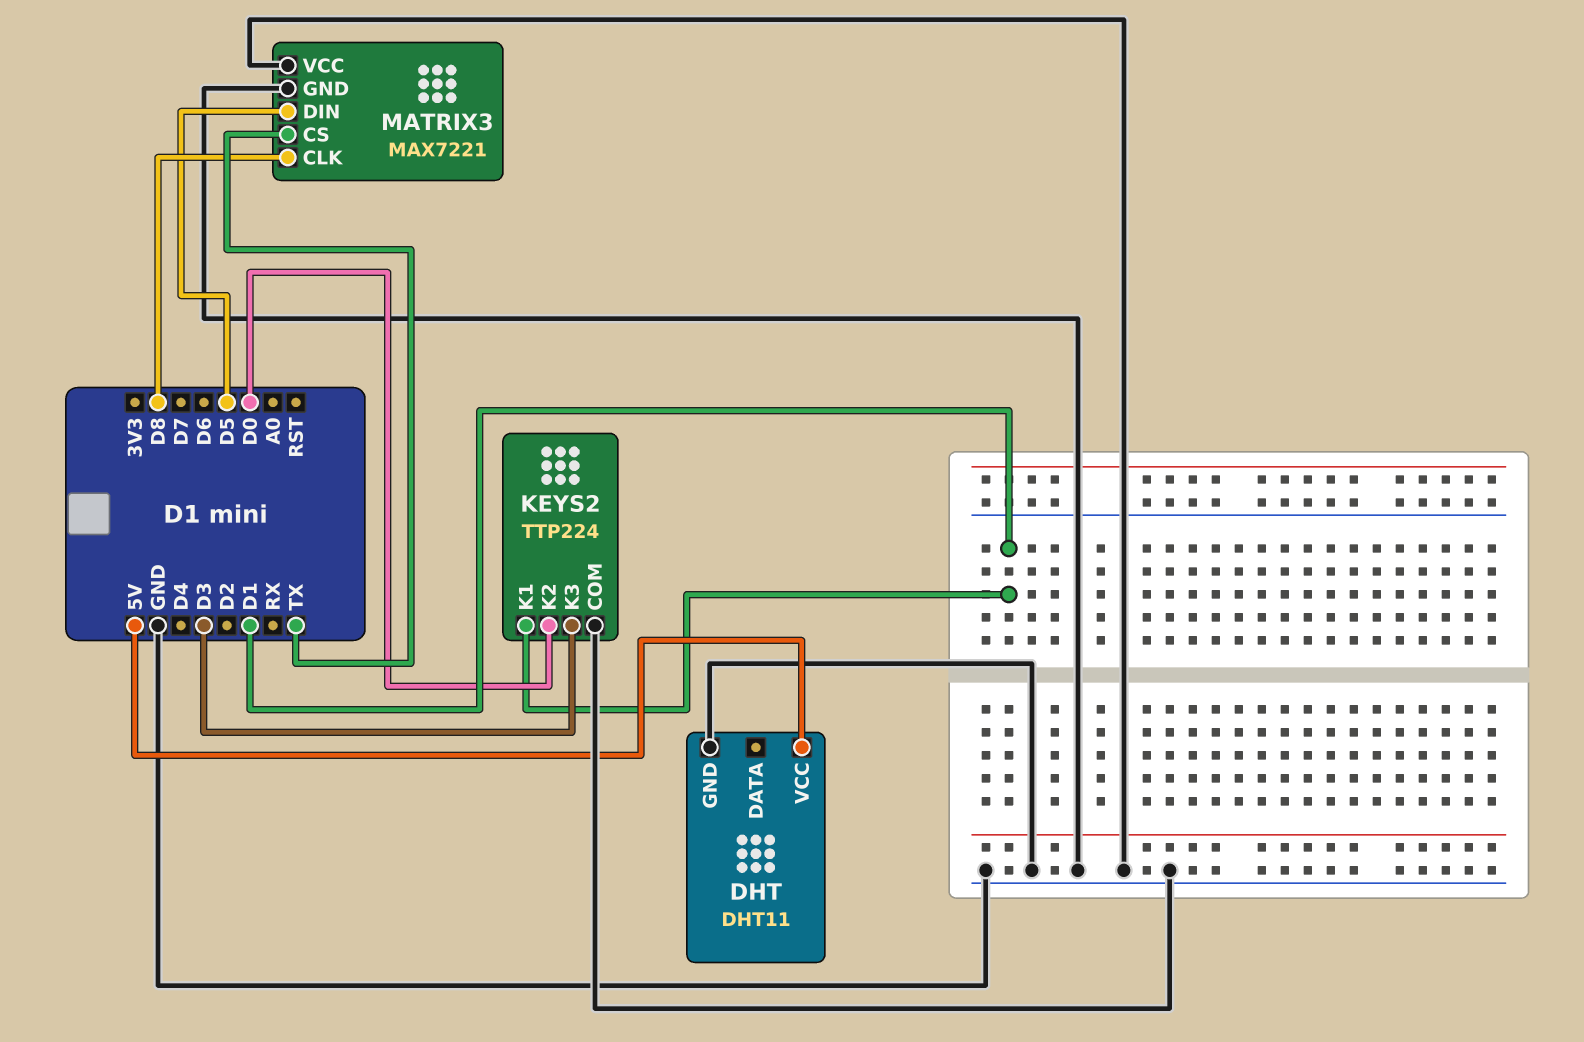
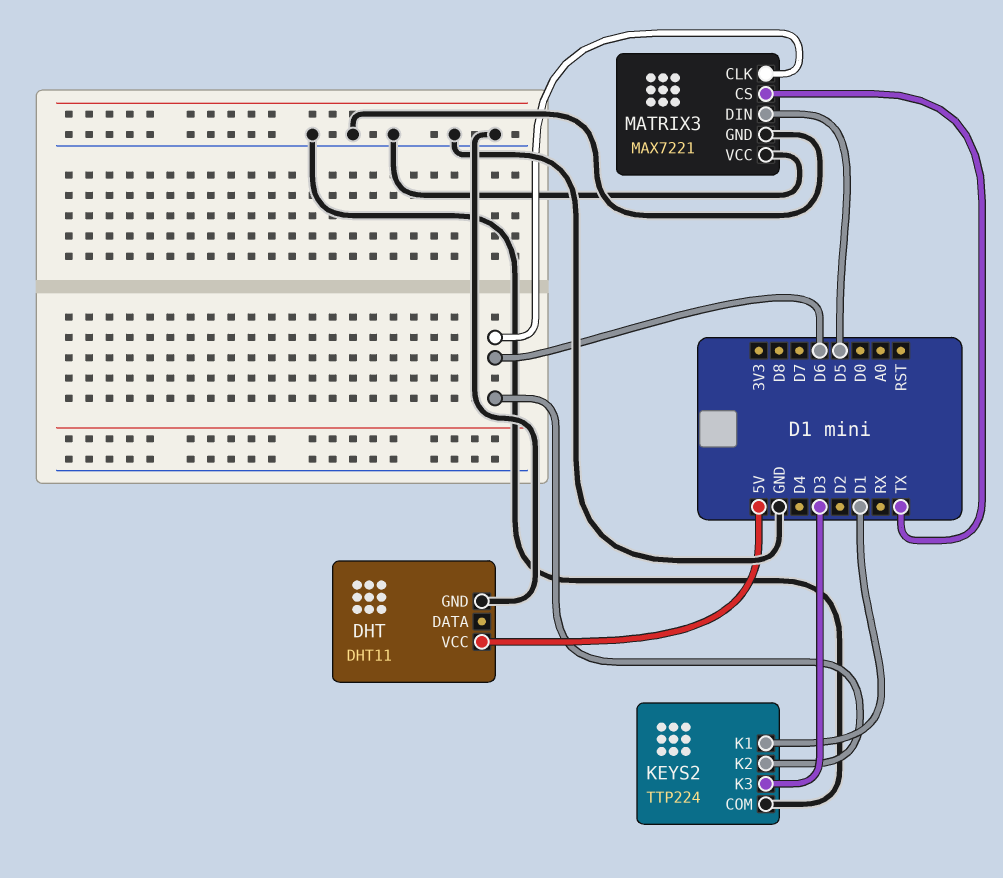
KEYS2 pin K2: D0 -> D6
MATRIX3 pin CLK: D8 -> D6

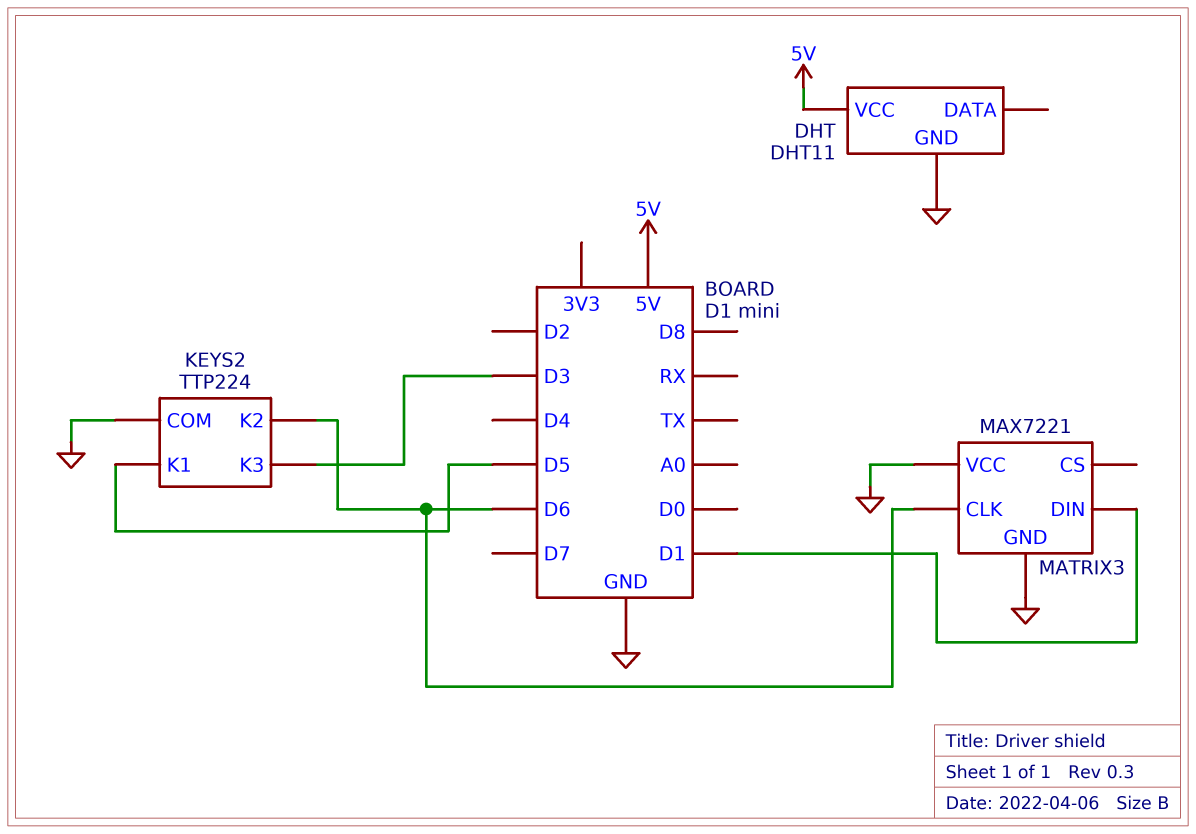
KEYS2 pin K1: D1 -> D5
MATRIX3 pin CS: TX -> none
MATRIX3 pin DIN: D5 -> D1

